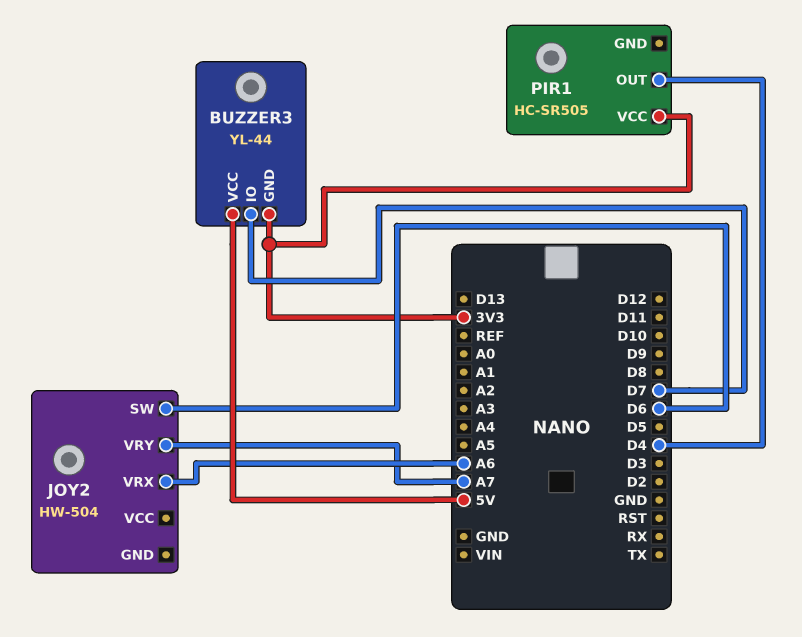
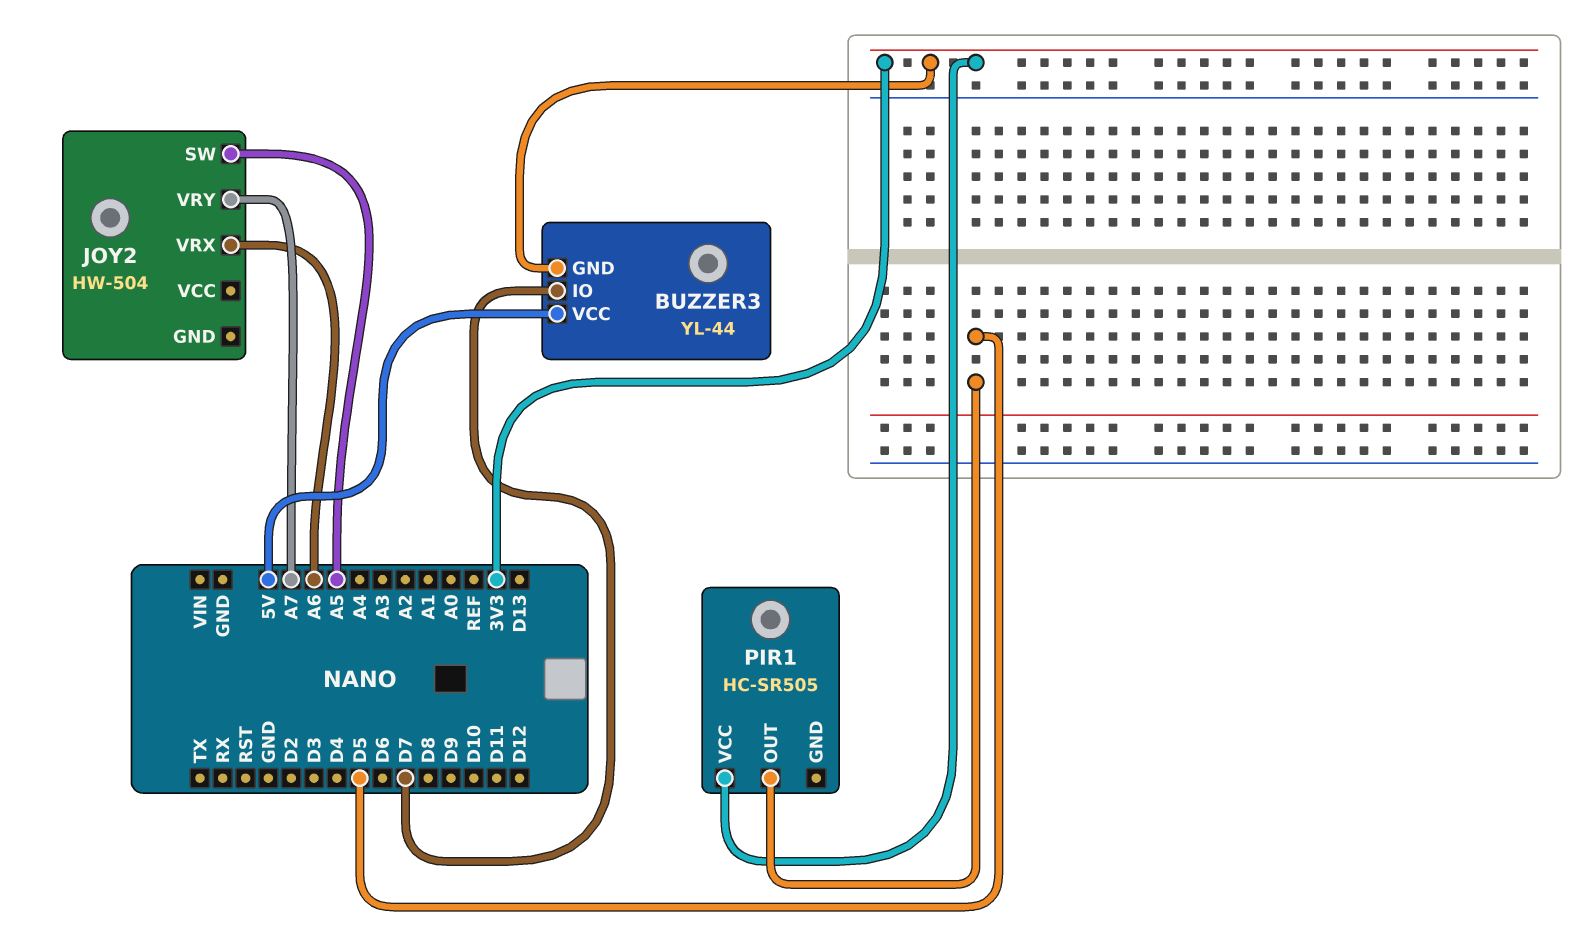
JOY2 pin SW: D6 -> A5
PIR1 pin OUT: D4 -> D5

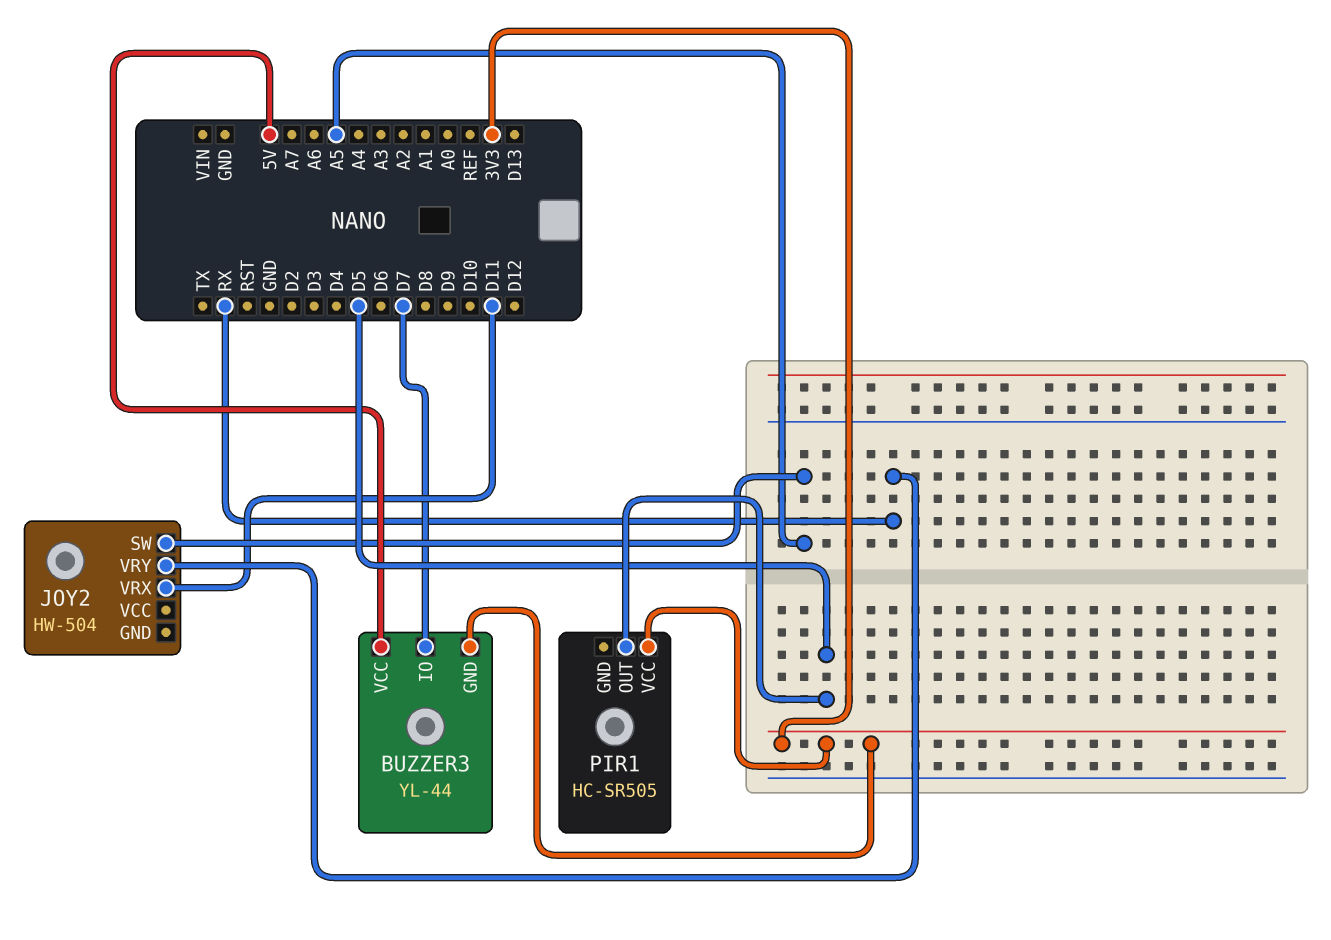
JOY2 pin VRX: A6 -> D11
JOY2 pin VRY: A7 -> RX

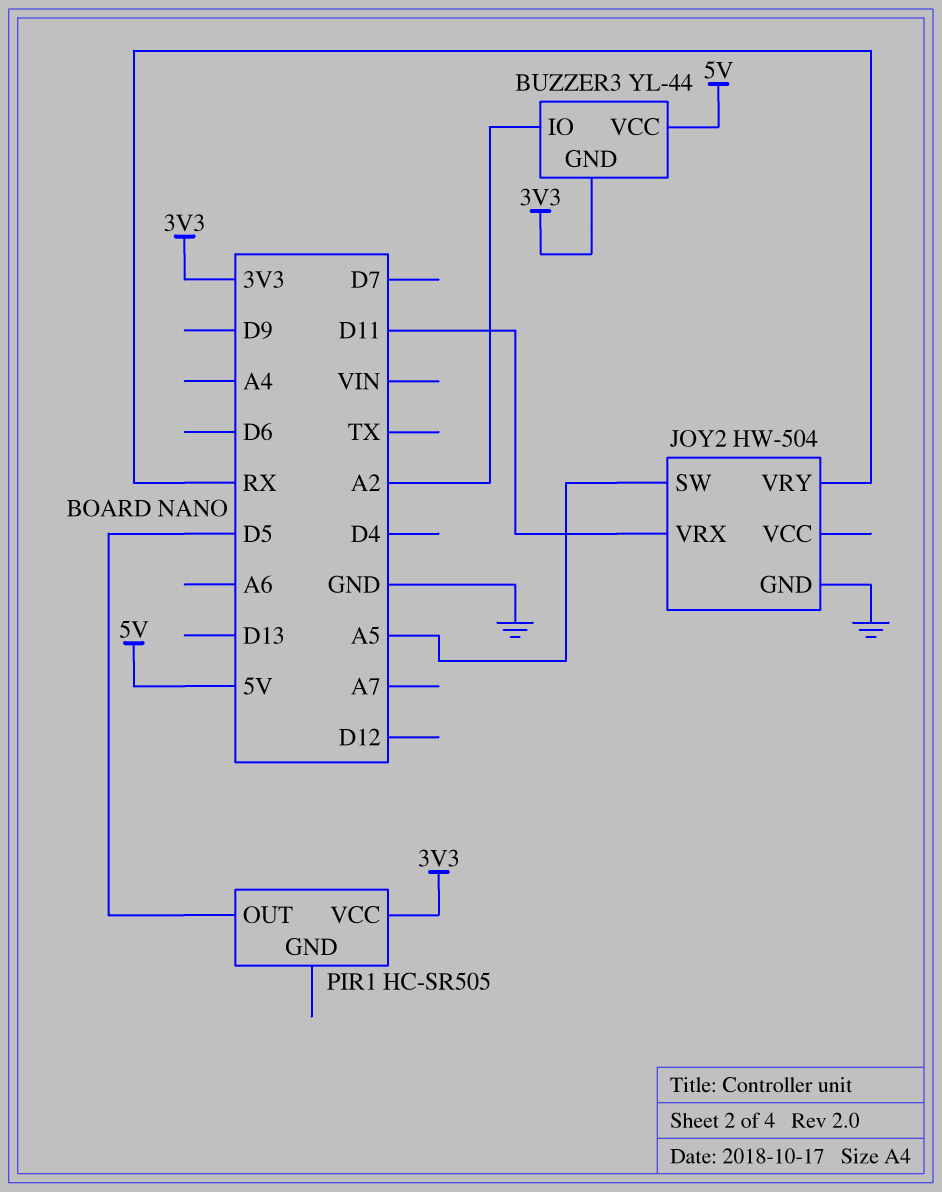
BUZZER3 pin IO: D7 -> A2
JOY2 pin GND: none -> GND

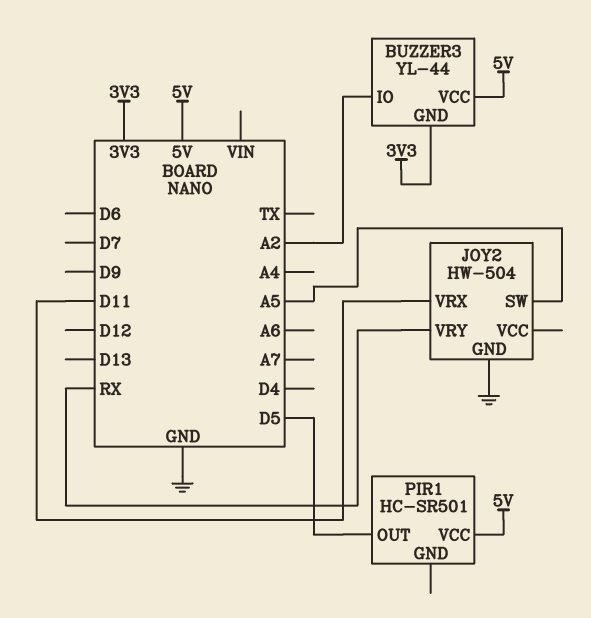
PIR1: HC-SR505 -> HC-SR501
PIR1 pin VCC: 3V3 -> 5V

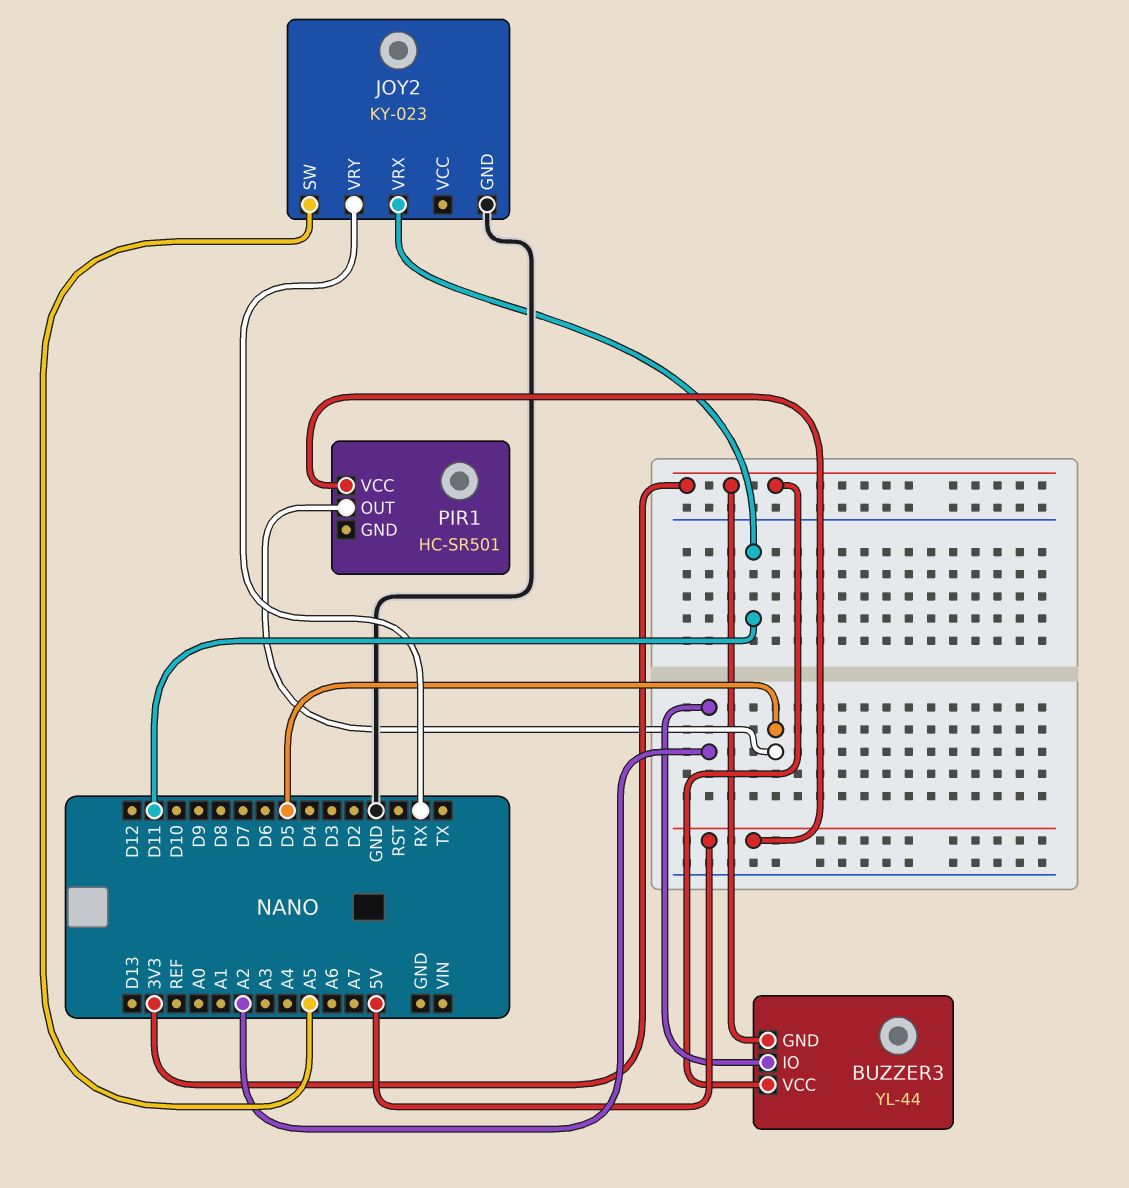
BUZZER3 pin VCC: 5V -> 3V3
JOY2: HW-504 -> KY-023

